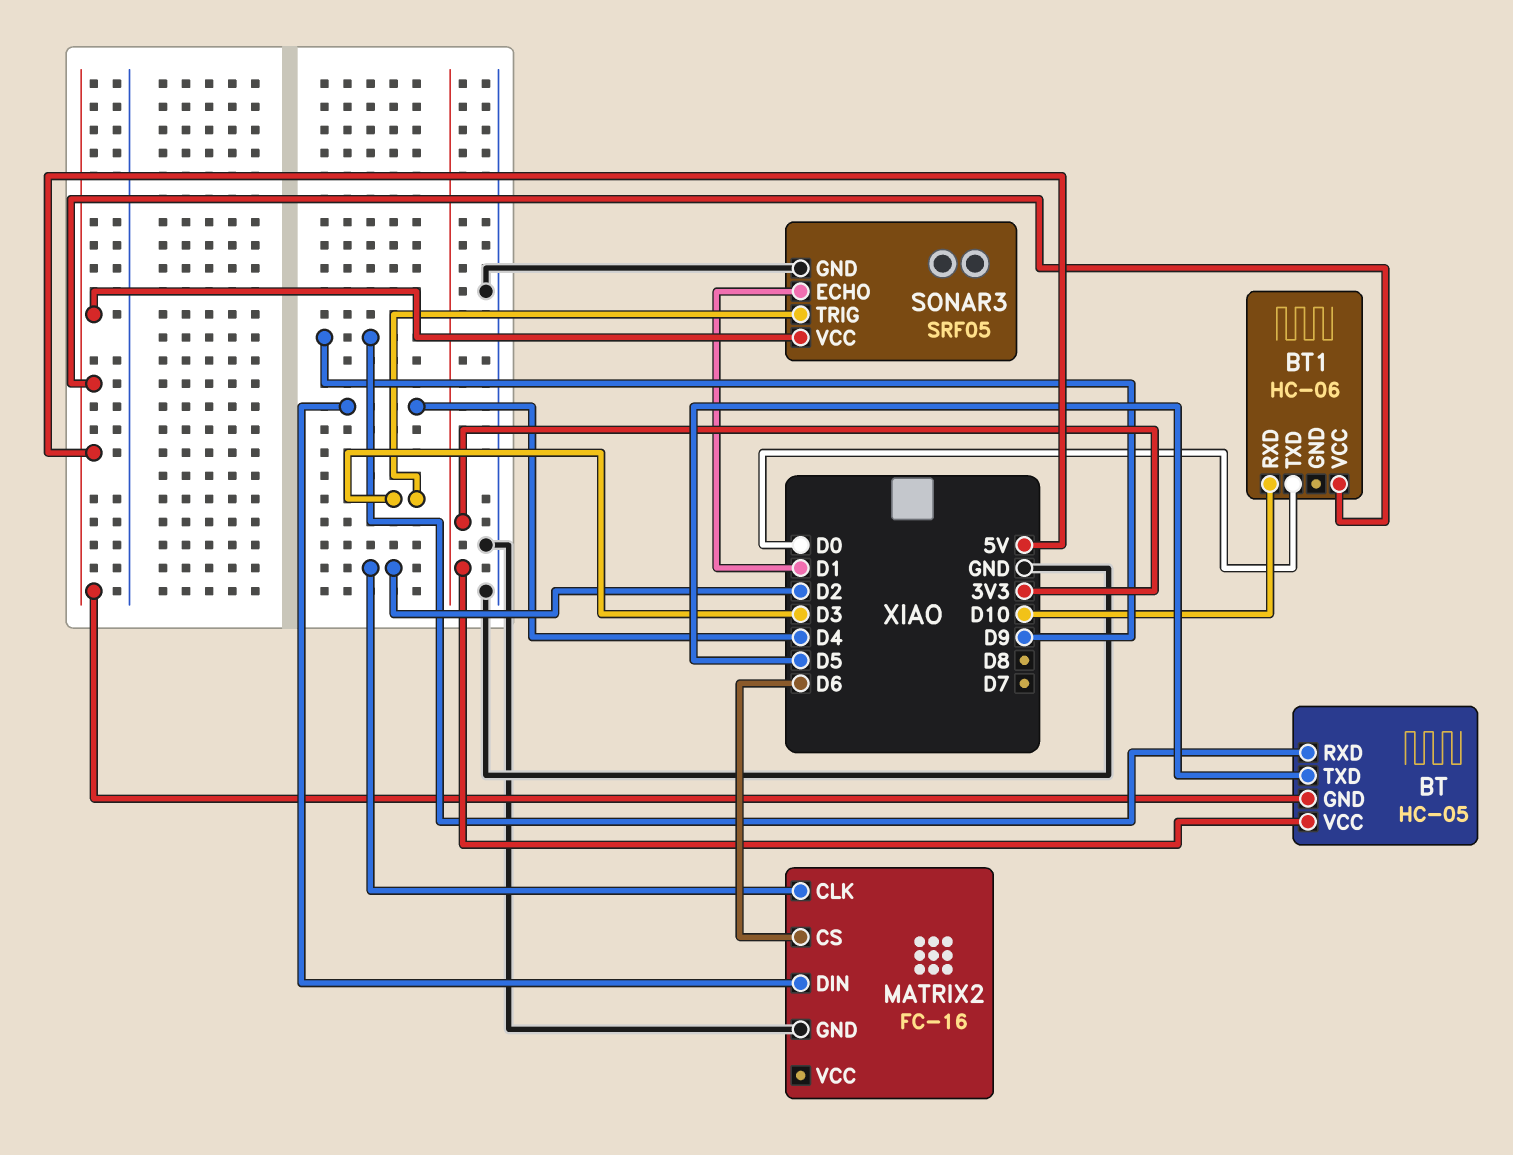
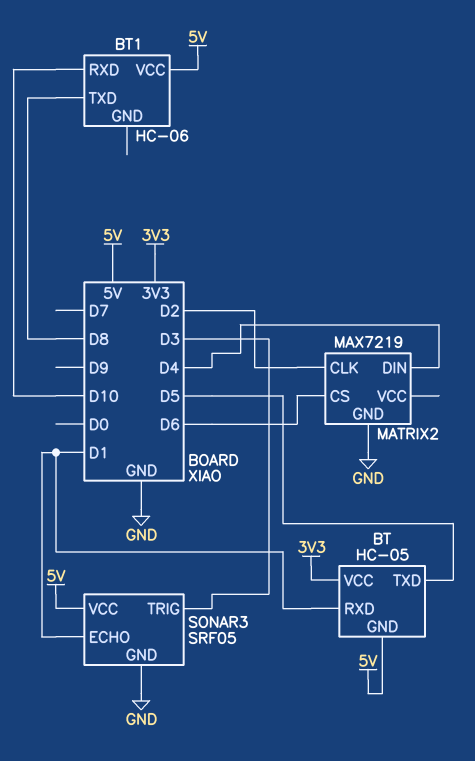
BT pin RXD: D9 -> D1
BT1 pin TXD: D0 -> D8
MATRIX2: FC-16 -> MAX7219

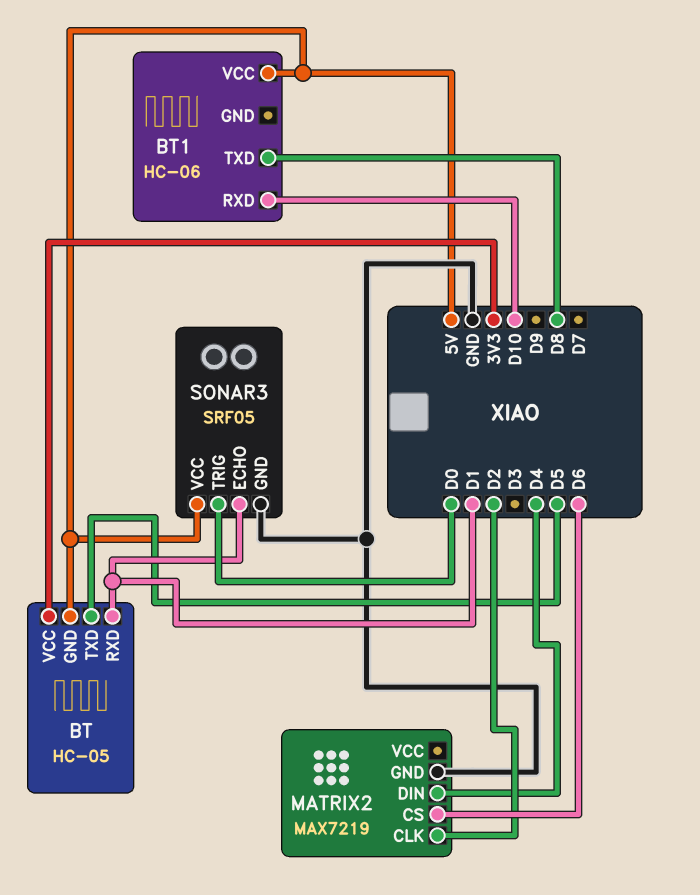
SONAR3 pin TRIG: D3 -> D0

